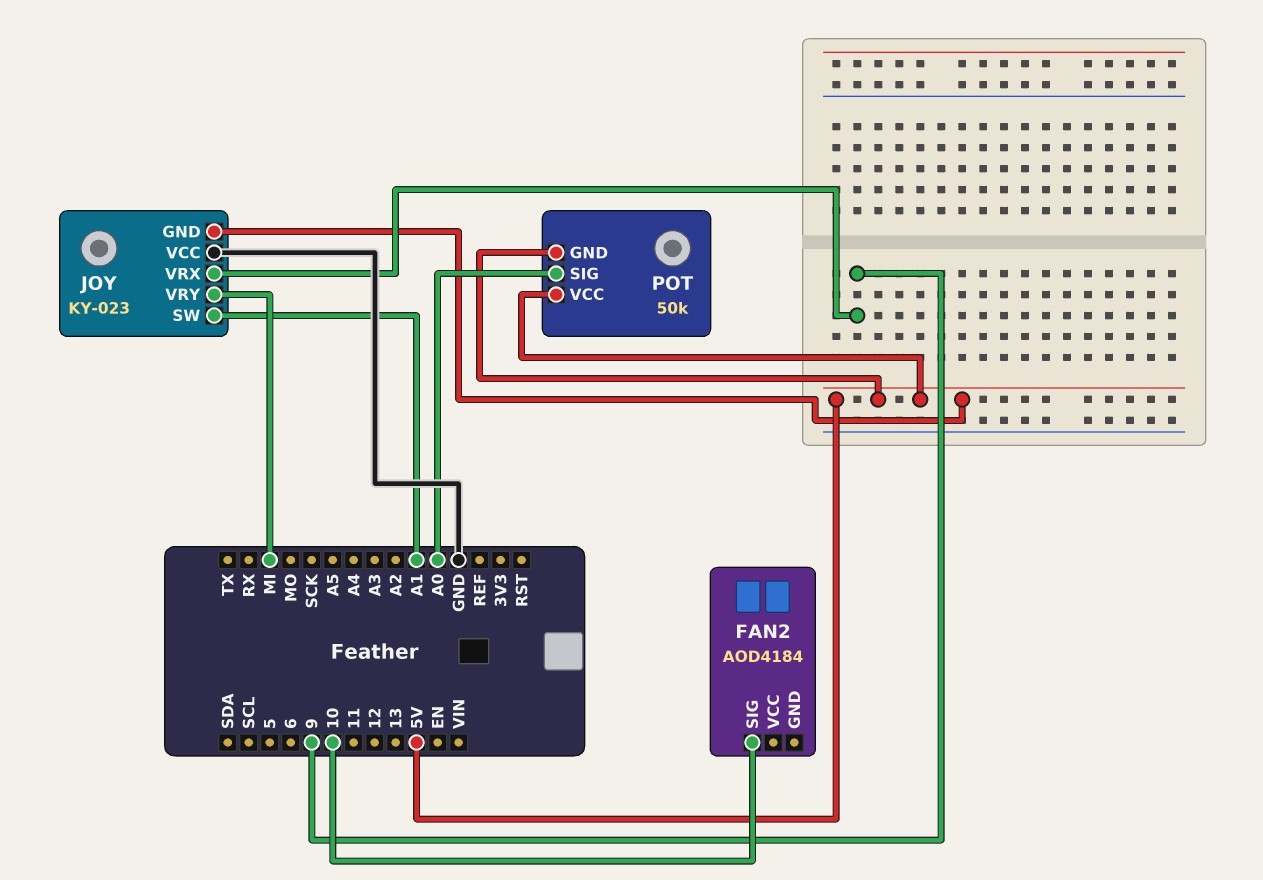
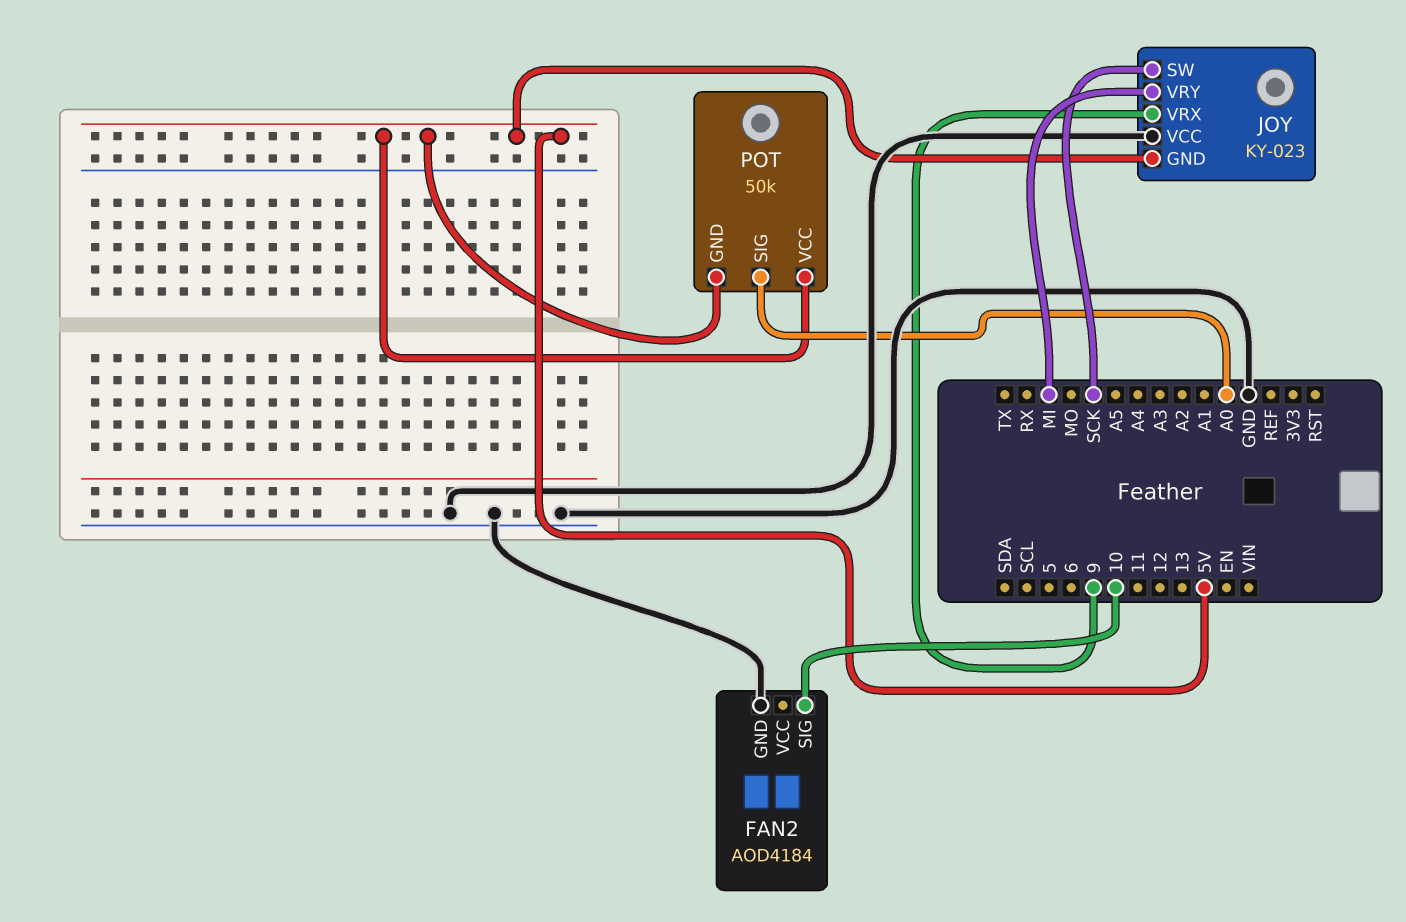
FAN2 pin GND: none -> GND
JOY pin SW: A1 -> SCK

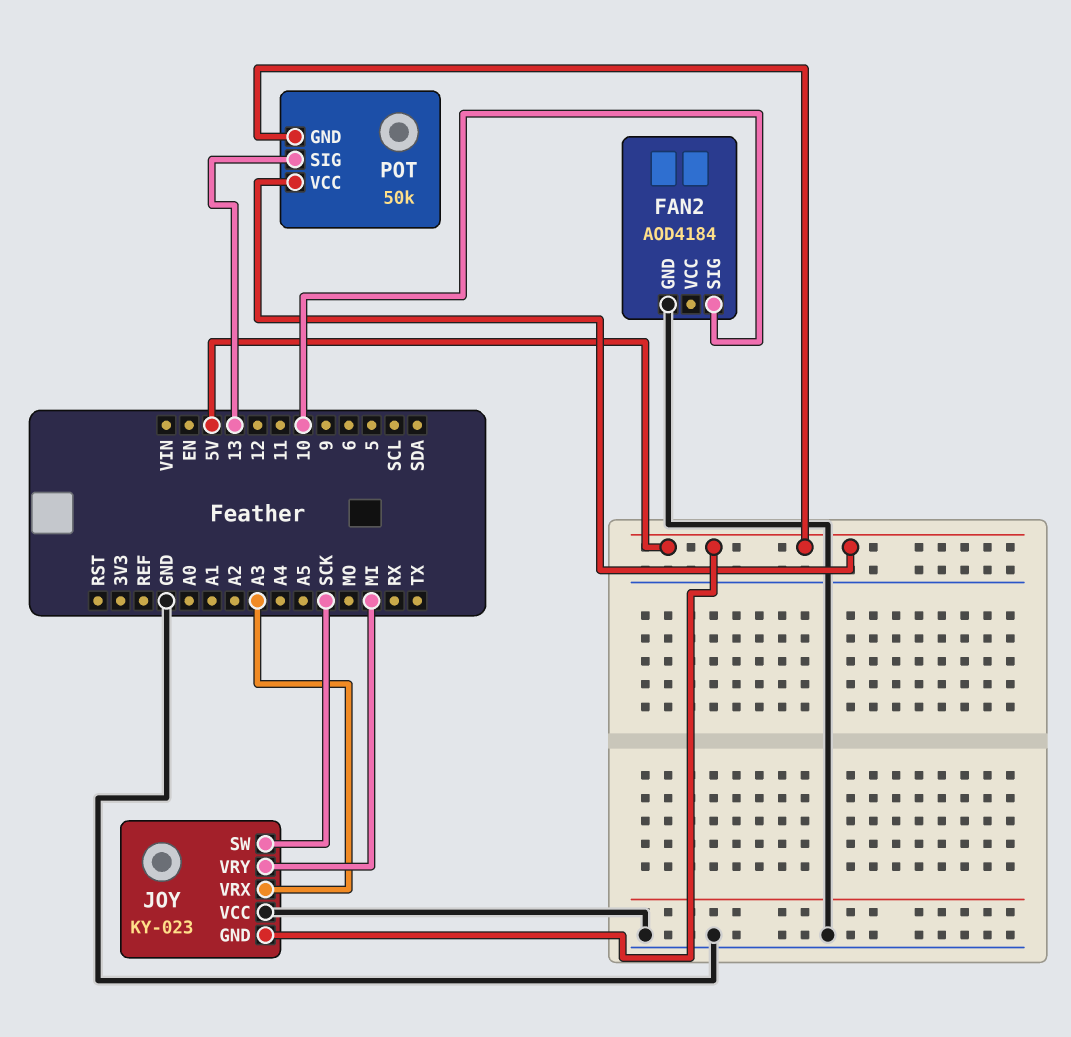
JOY pin VRX: 9 -> A3
POT pin SIG: A0 -> 13

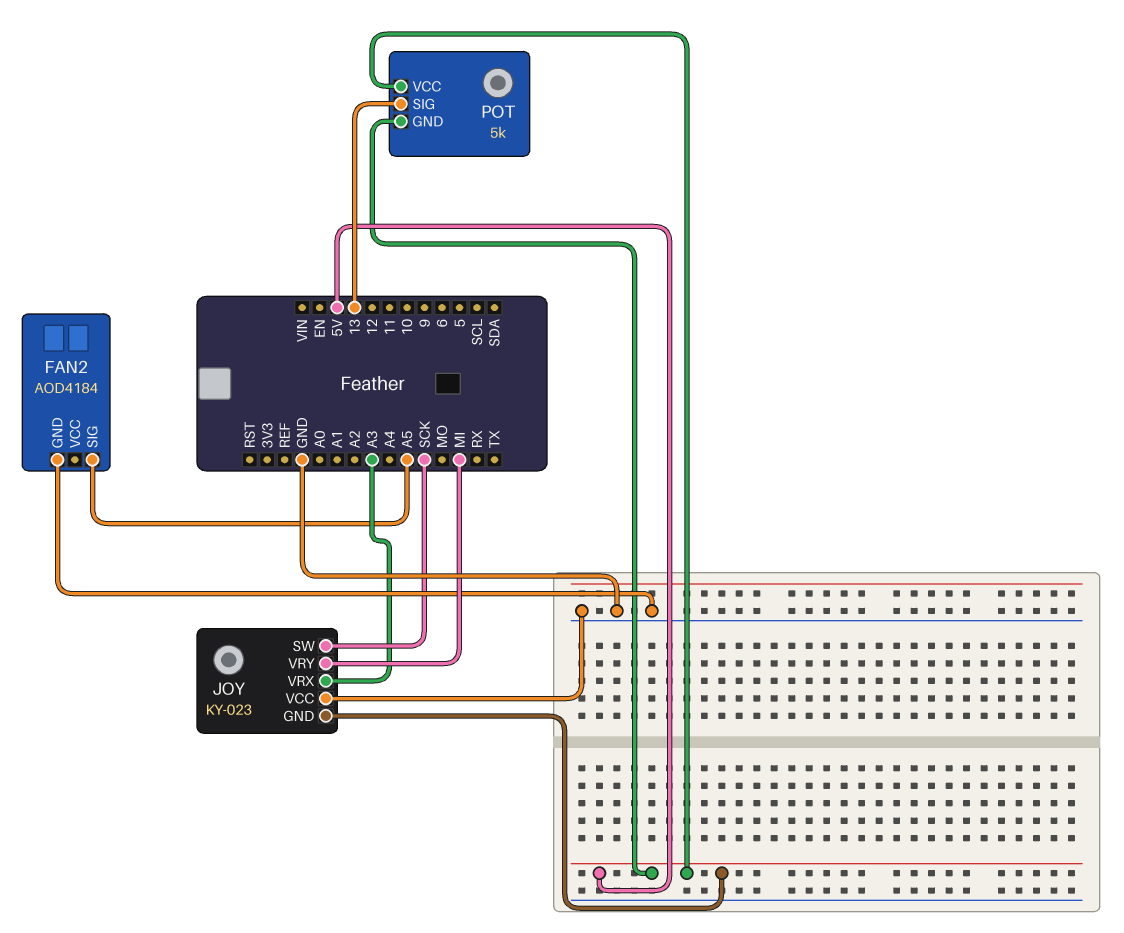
FAN2 pin SIG: 10 -> A5
POT: 50k -> 5k

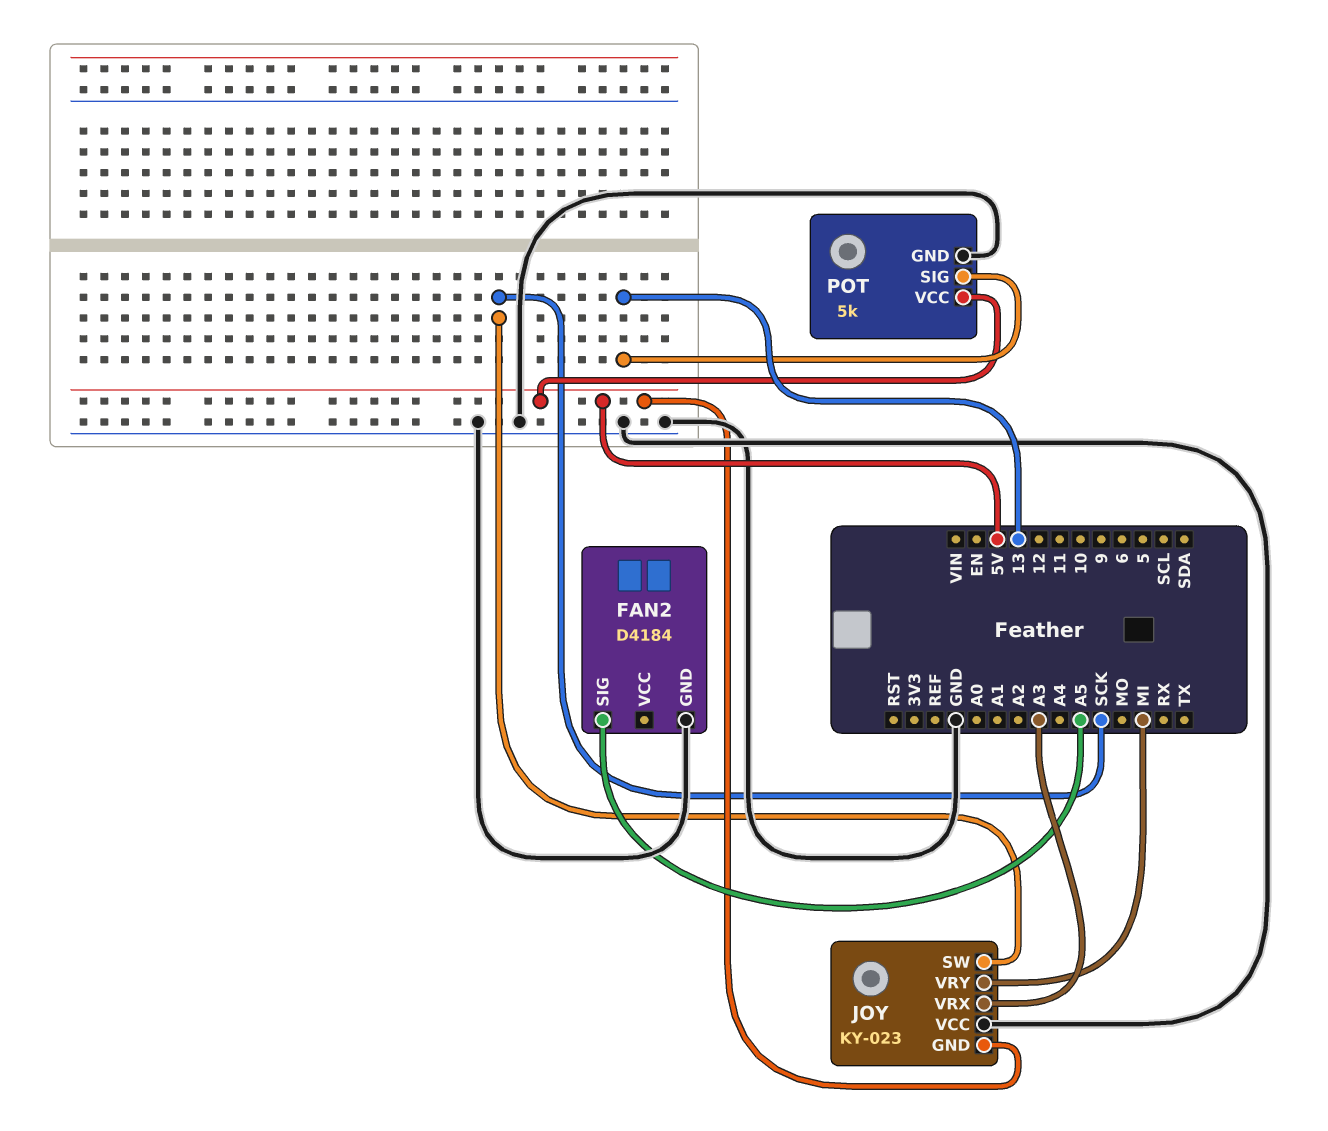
FAN2: AOD4184 -> D4184
POT pin GND: 5V -> GND

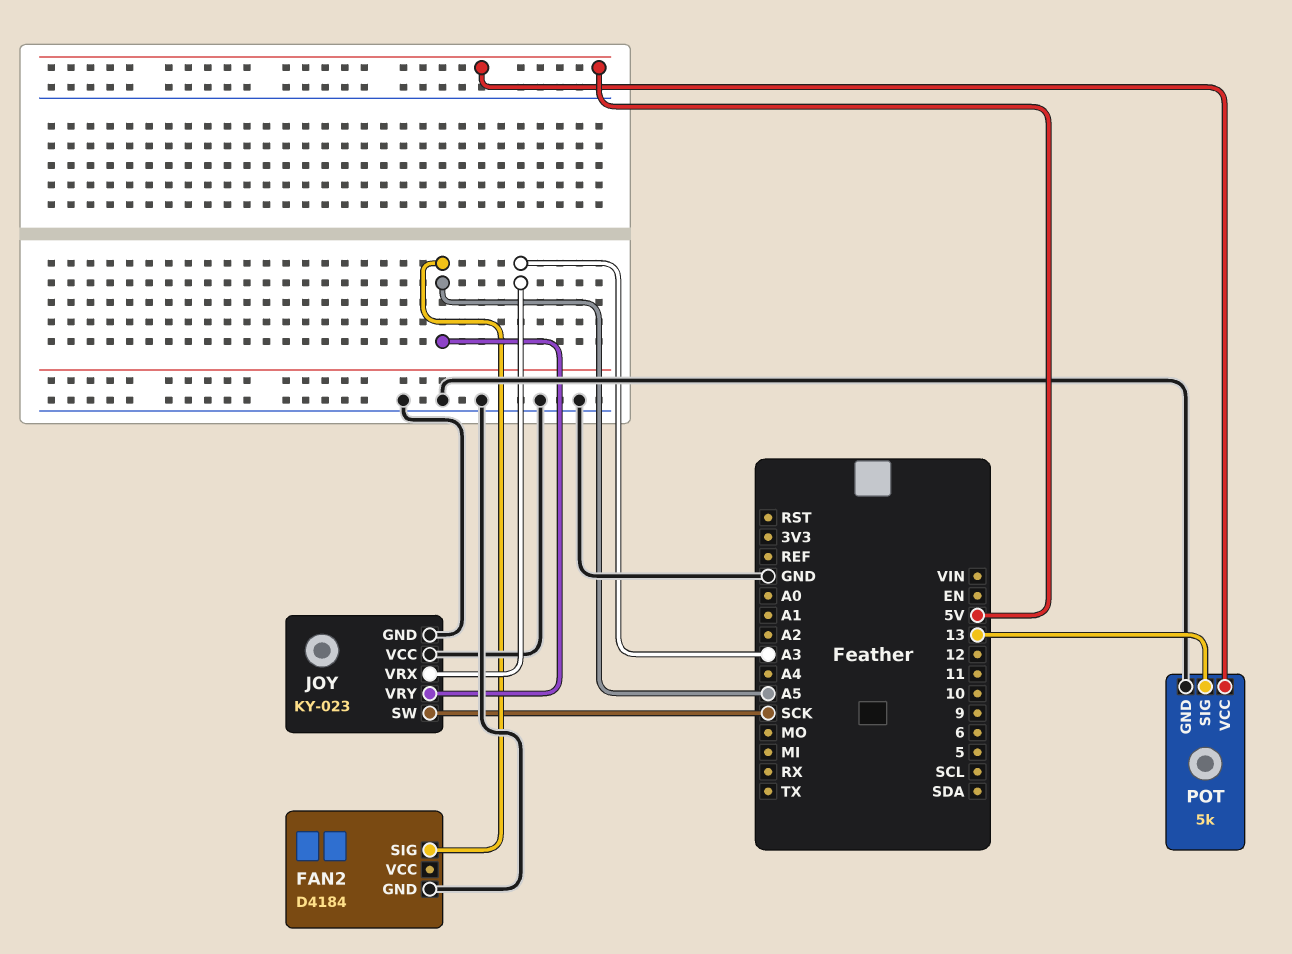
JOY pin GND: 5V -> GND
JOY pin VRY: MI -> A5

